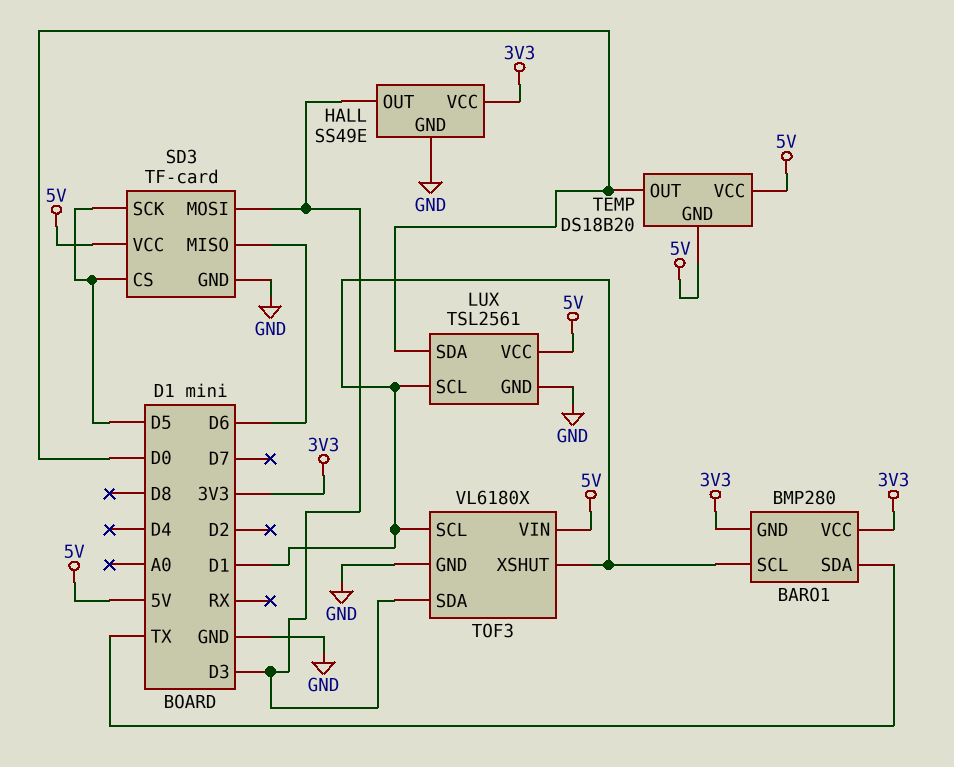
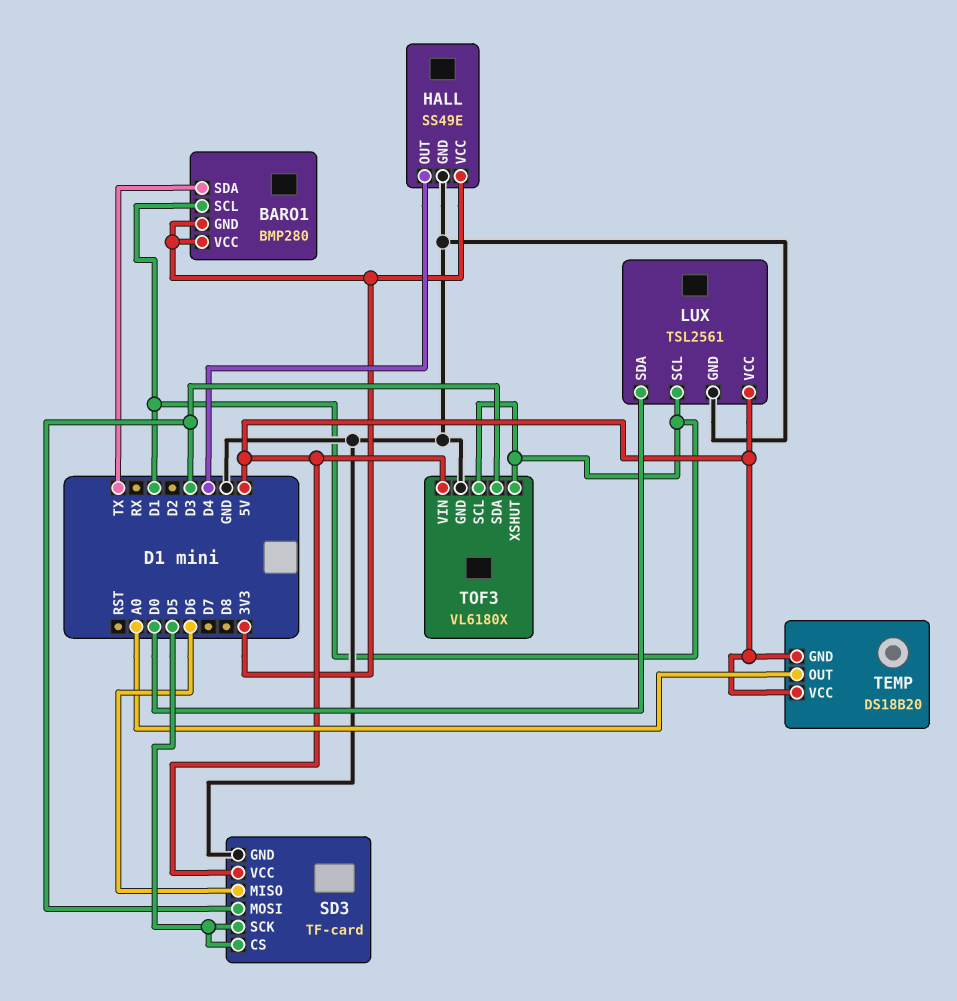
HALL pin OUT: D3 -> D4
TEMP pin OUT: D0 -> A0

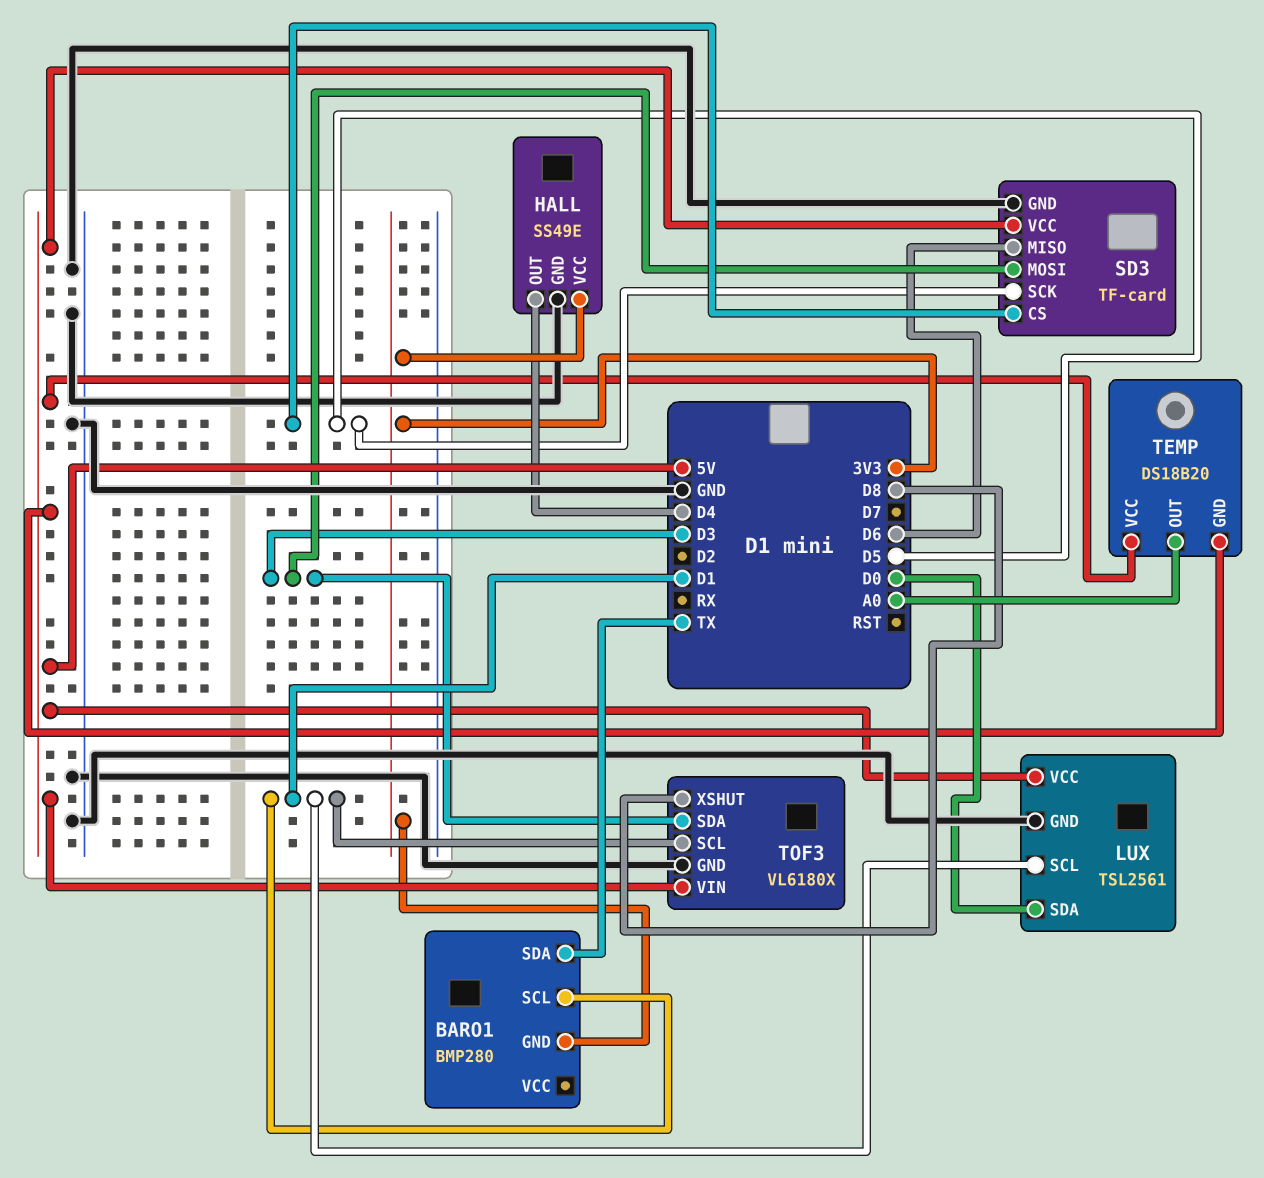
BARO1 pin VCC: 3V3 -> none
TOF3 pin XSHUT: D1 -> D8

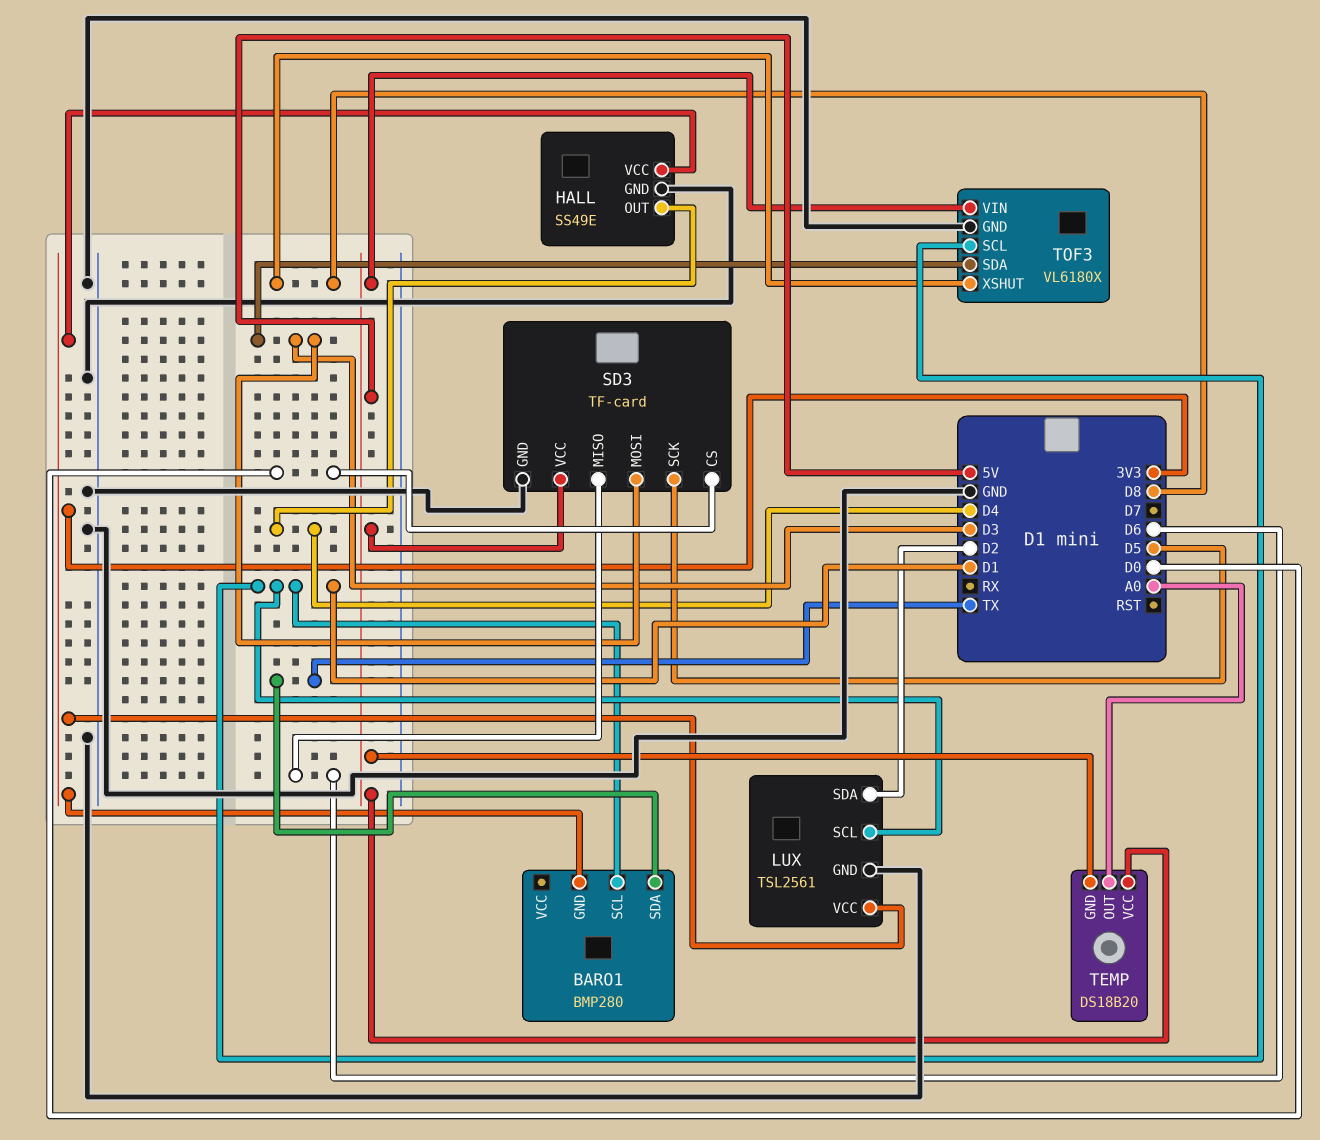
LUX pin SDA: D0 -> D2
LUX pin VCC: 5V -> 3V3
SD3 pin CS: D5 -> D0

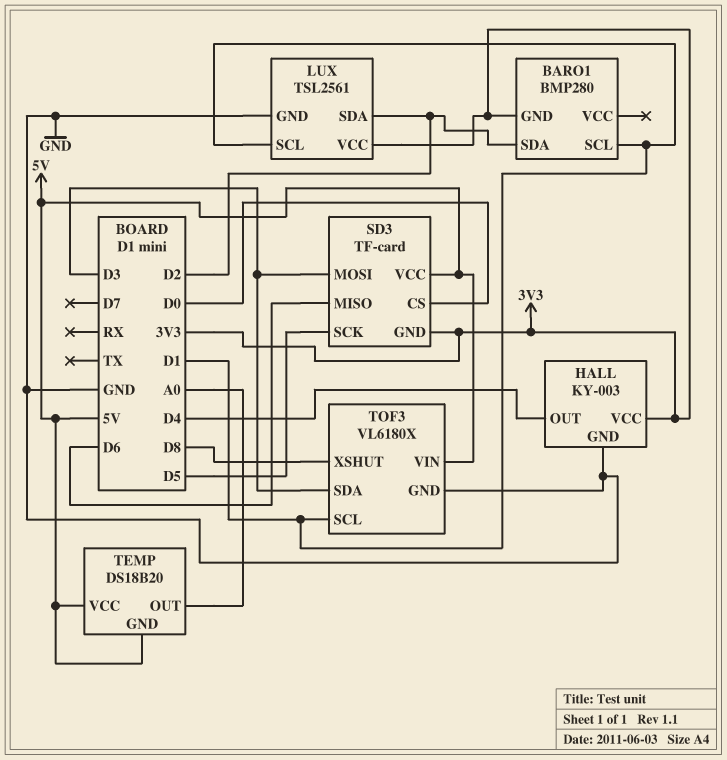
BARO1 pin SDA: TX -> D2
HALL: SS49E -> KY-003
SD3 pin GND: GND -> 3V3

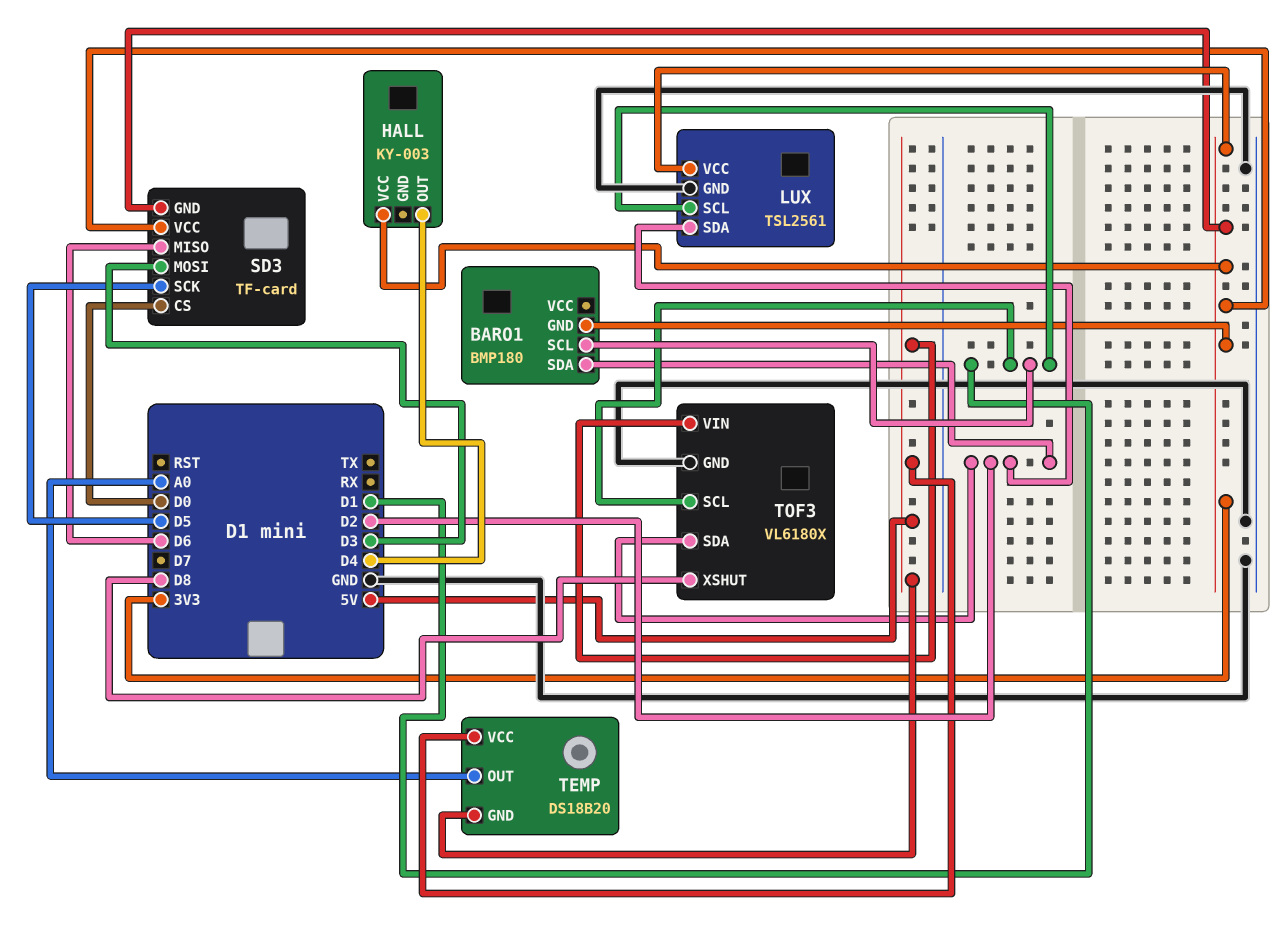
BARO1: BMP280 -> BMP180
HALL pin GND: GND -> none
SD3 pin VCC: 5V -> 3V3
TOF3 pin SDA: D3 -> D2

